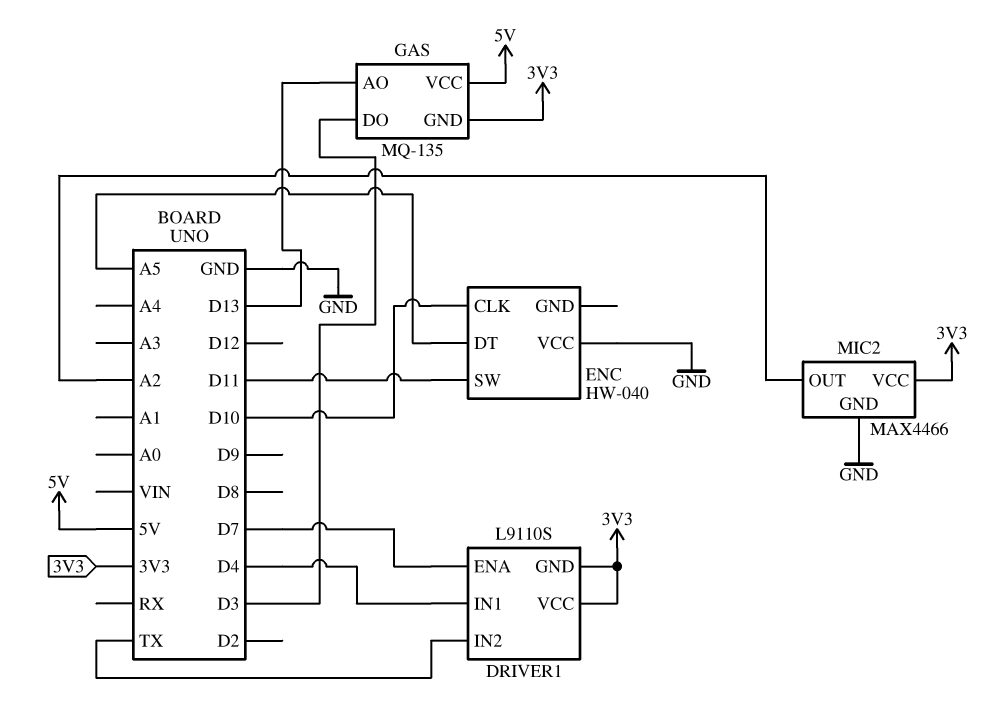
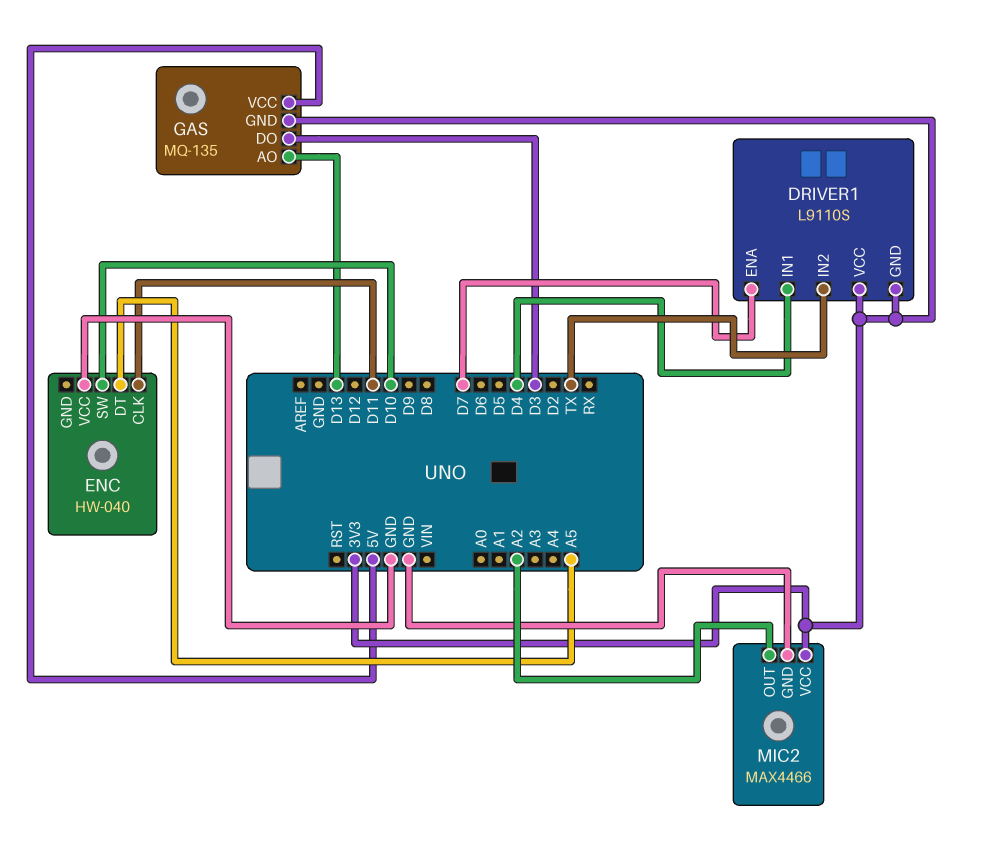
ENC pin CLK: D10 -> D11
ENC pin SW: D11 -> D10

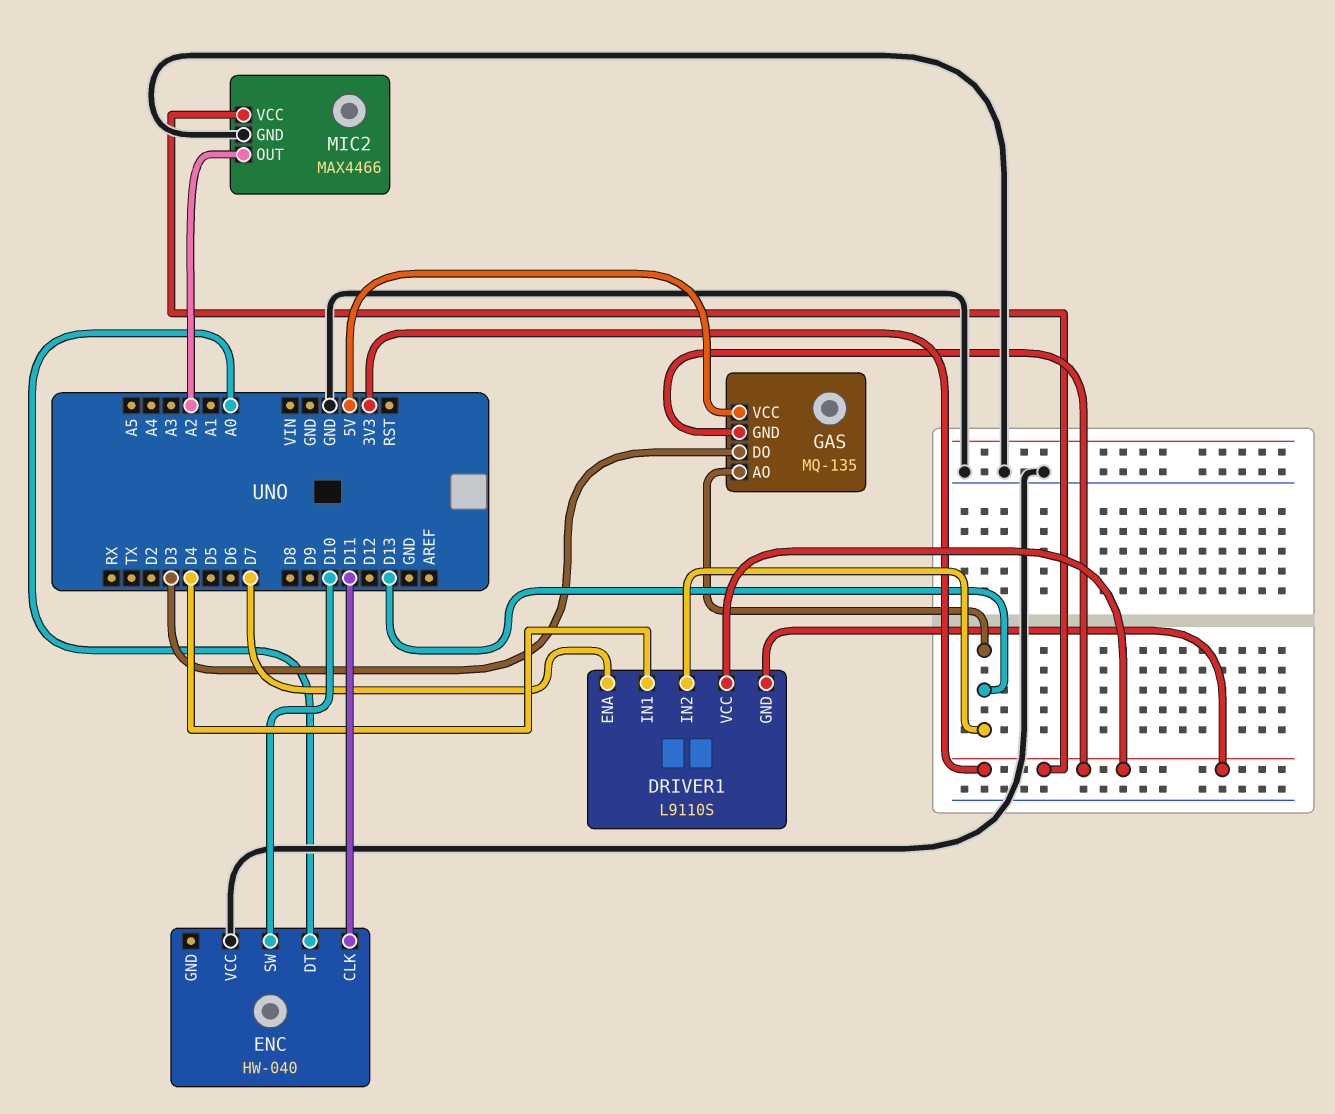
DRIVER1 pin IN2: TX -> D13
ENC pin DT: A5 -> A0

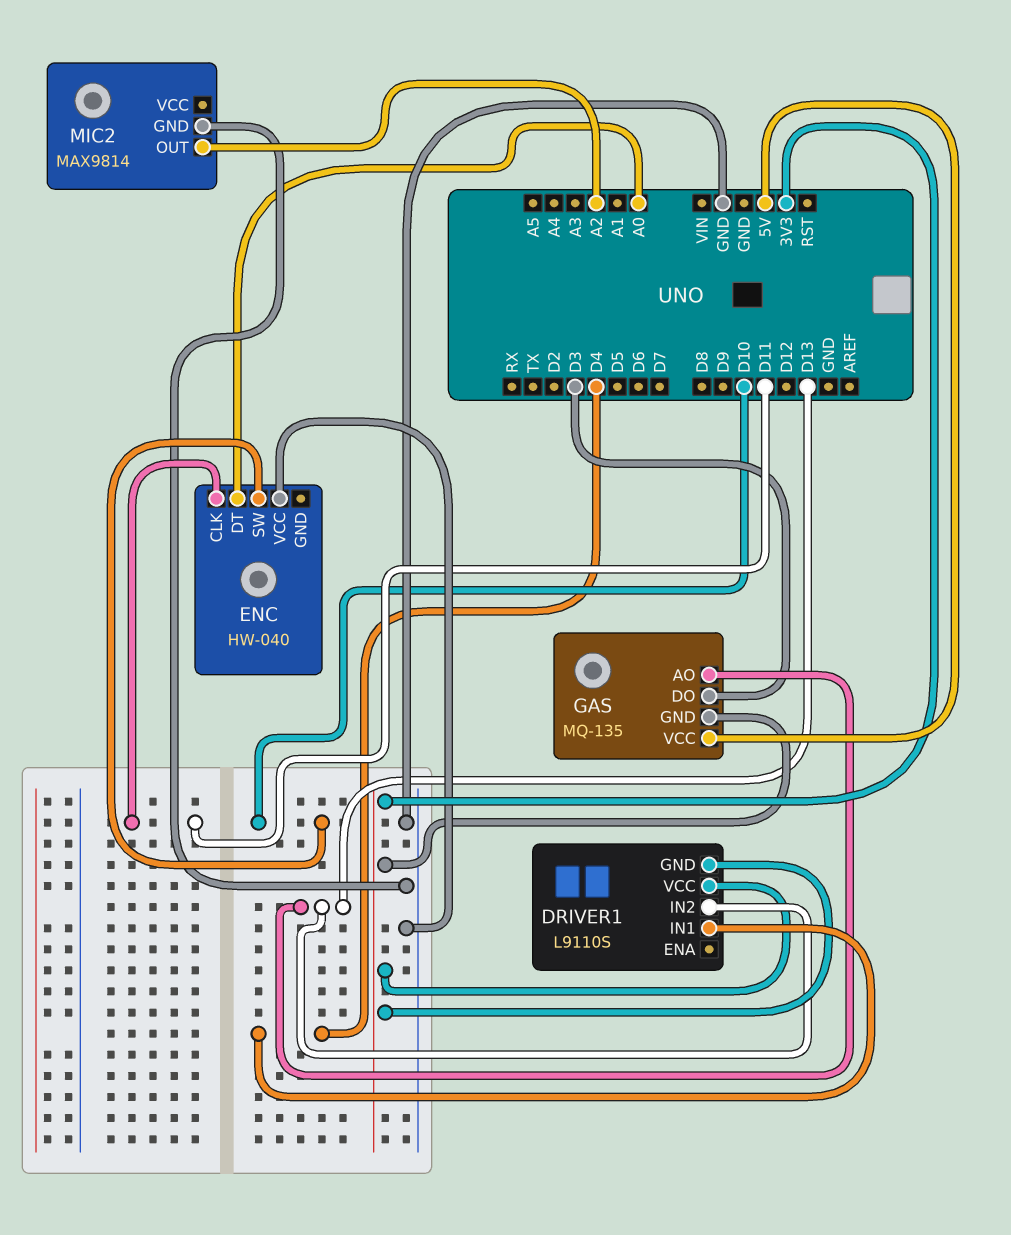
DRIVER1 pin ENA: D7 -> none
MIC2: MAX4466 -> MAX9814
MIC2 pin VCC: 3V3 -> none

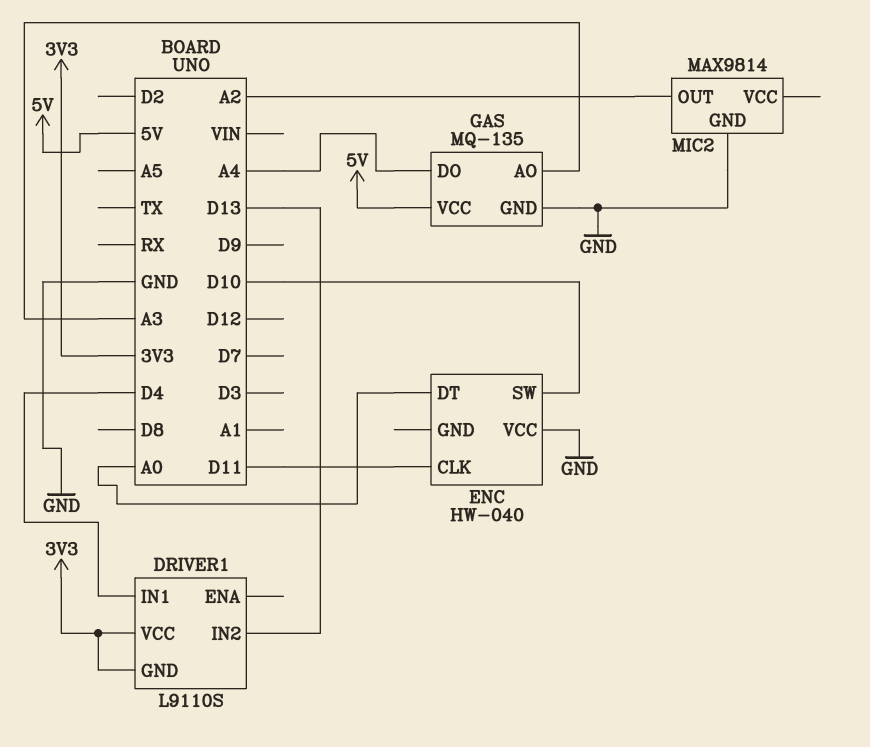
GAS pin AO: D13 -> A3
GAS pin DO: D3 -> A4
GAS pin GND: 3V3 -> GND

